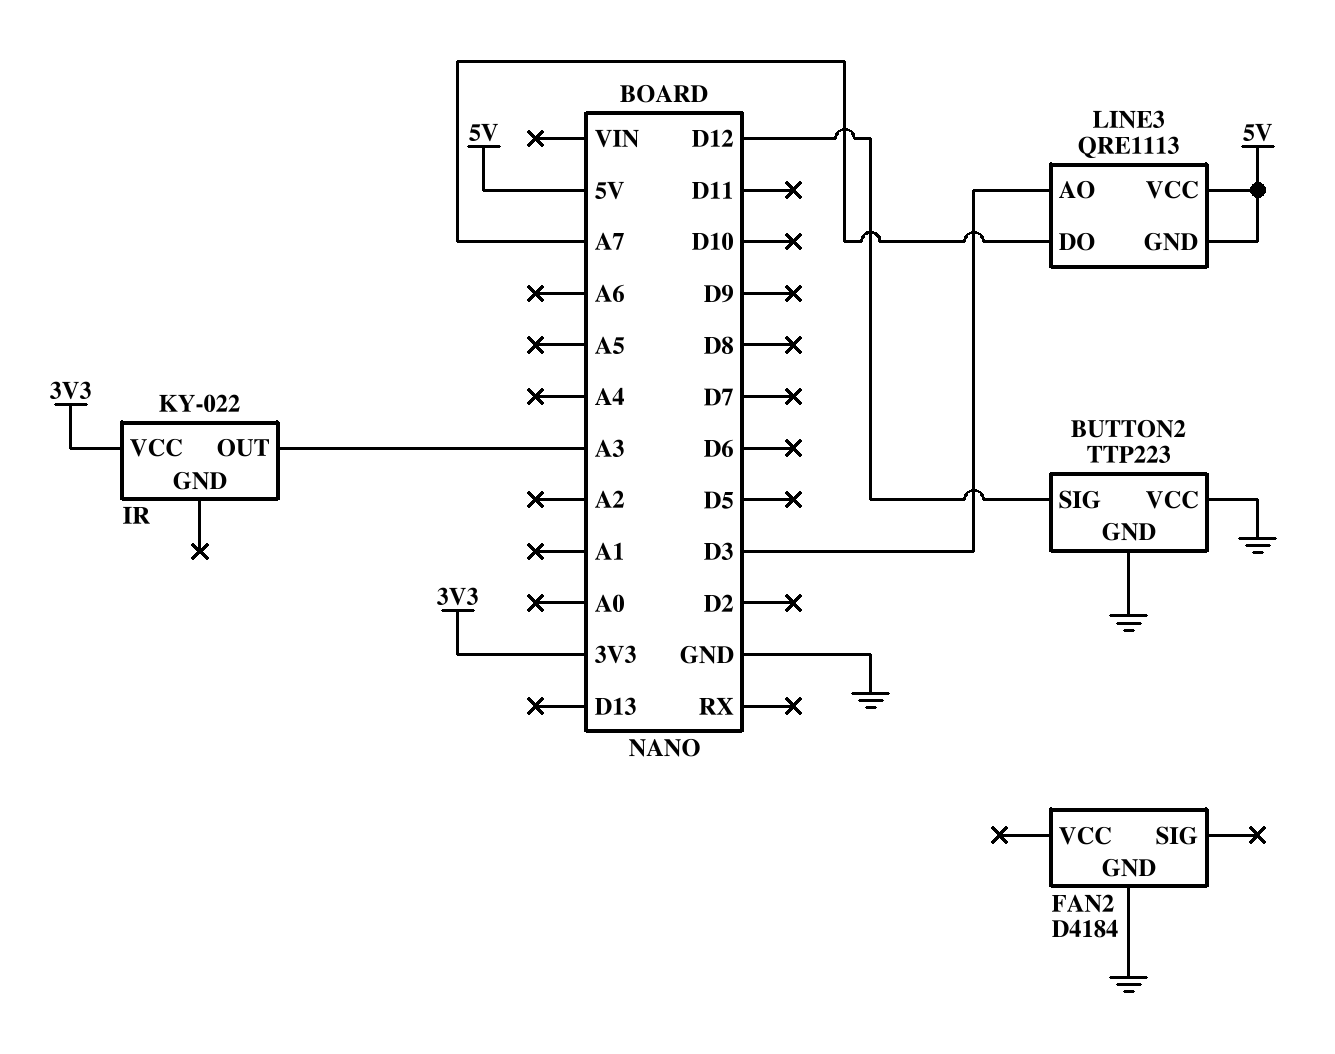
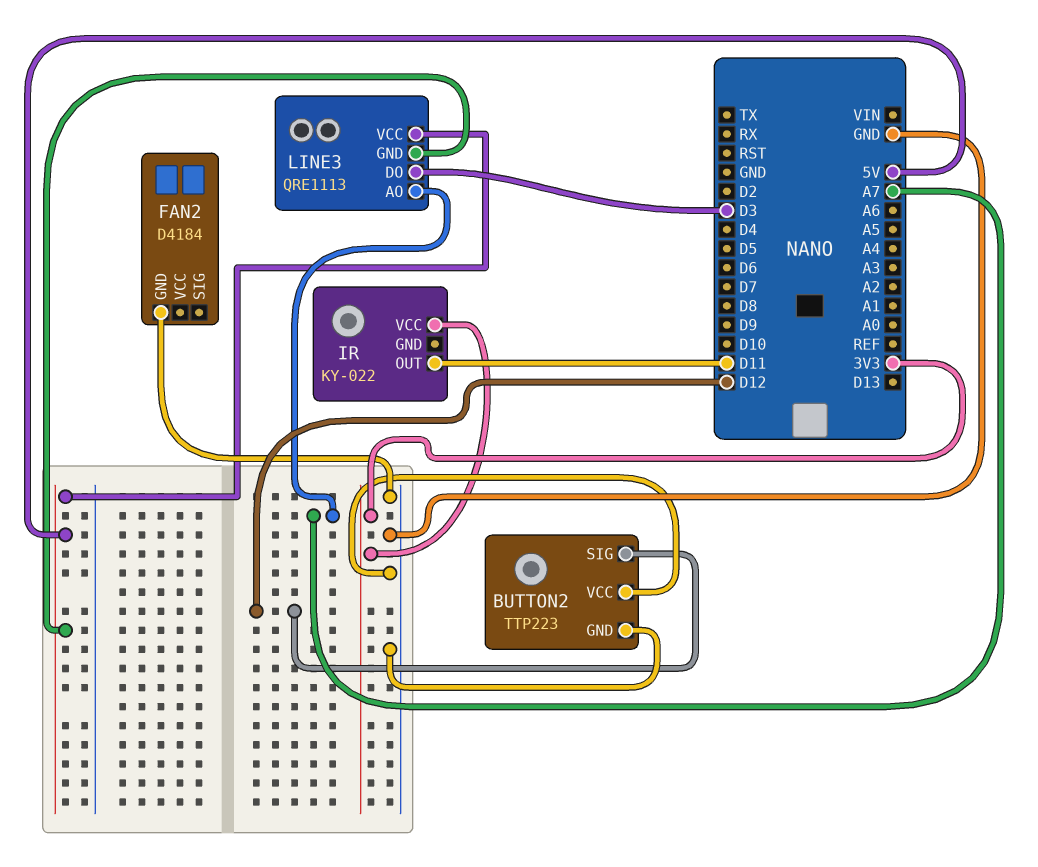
IR pin OUT: A3 -> D11
LINE3 pin AO: D3 -> A7
LINE3 pin DO: A7 -> D3

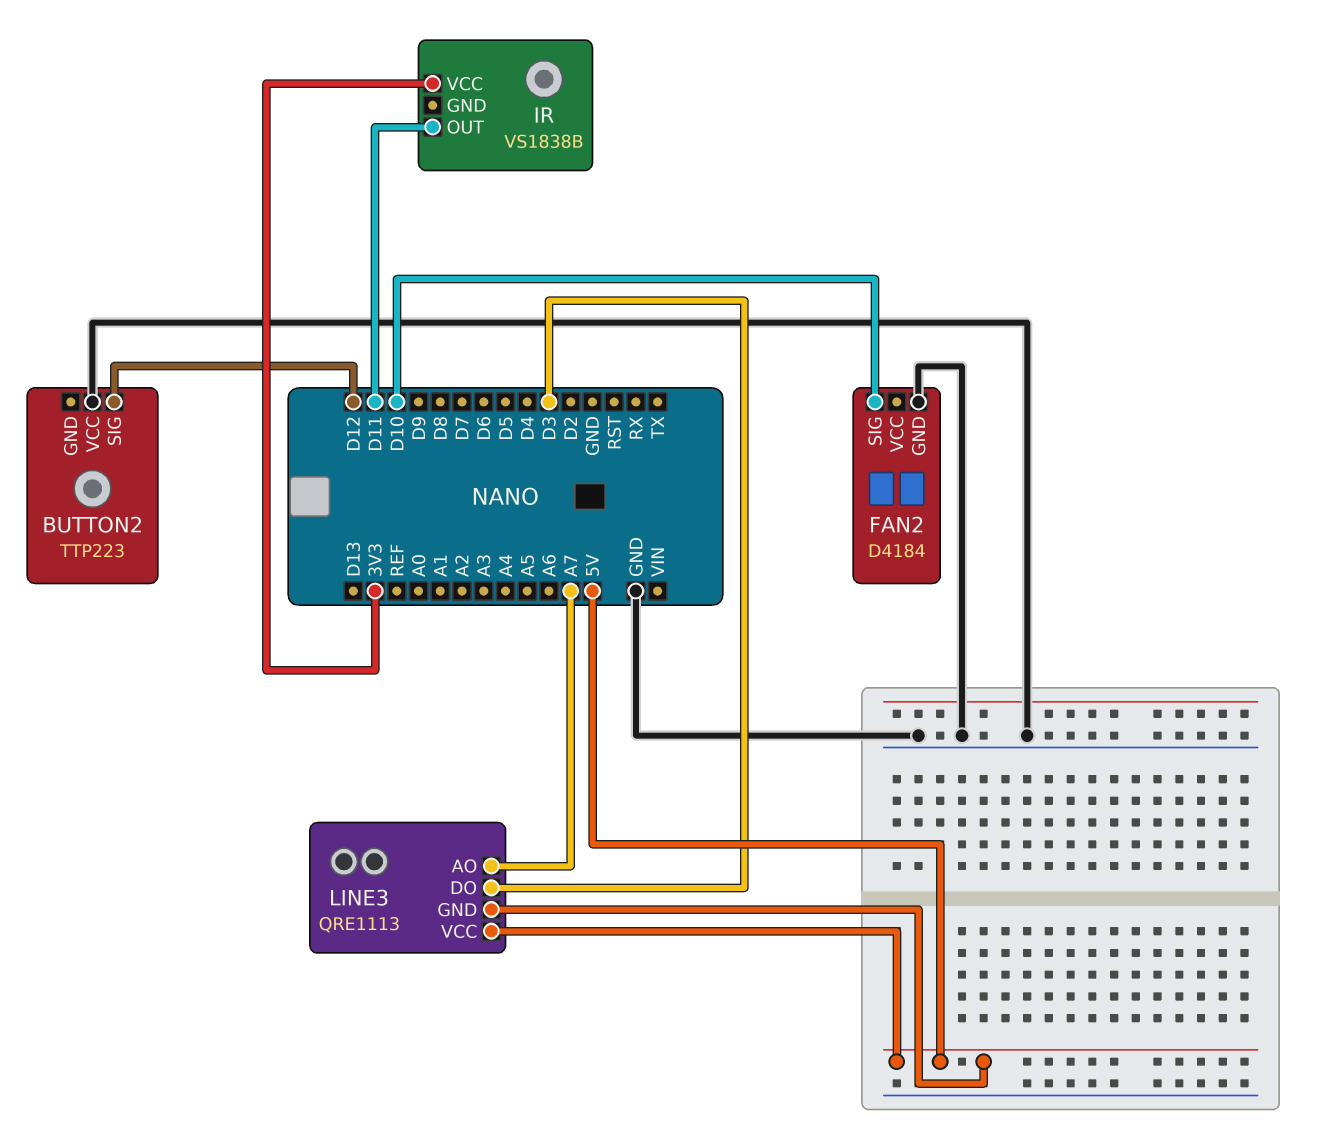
BUTTON2 pin GND: GND -> none
FAN2 pin SIG: none -> D10
IR: KY-022 -> VS1838B

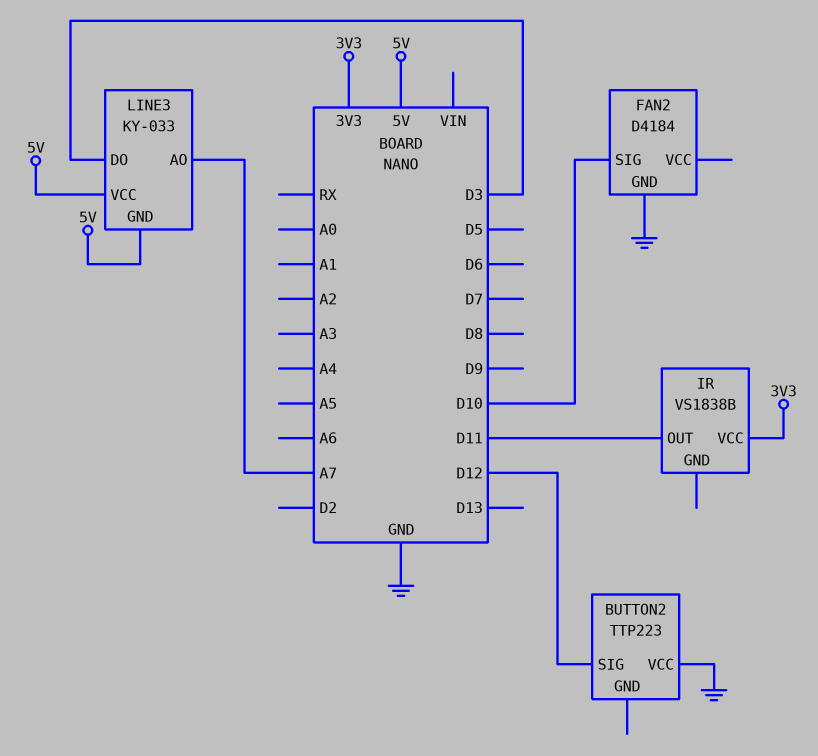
LINE3: QRE1113 -> KY-033

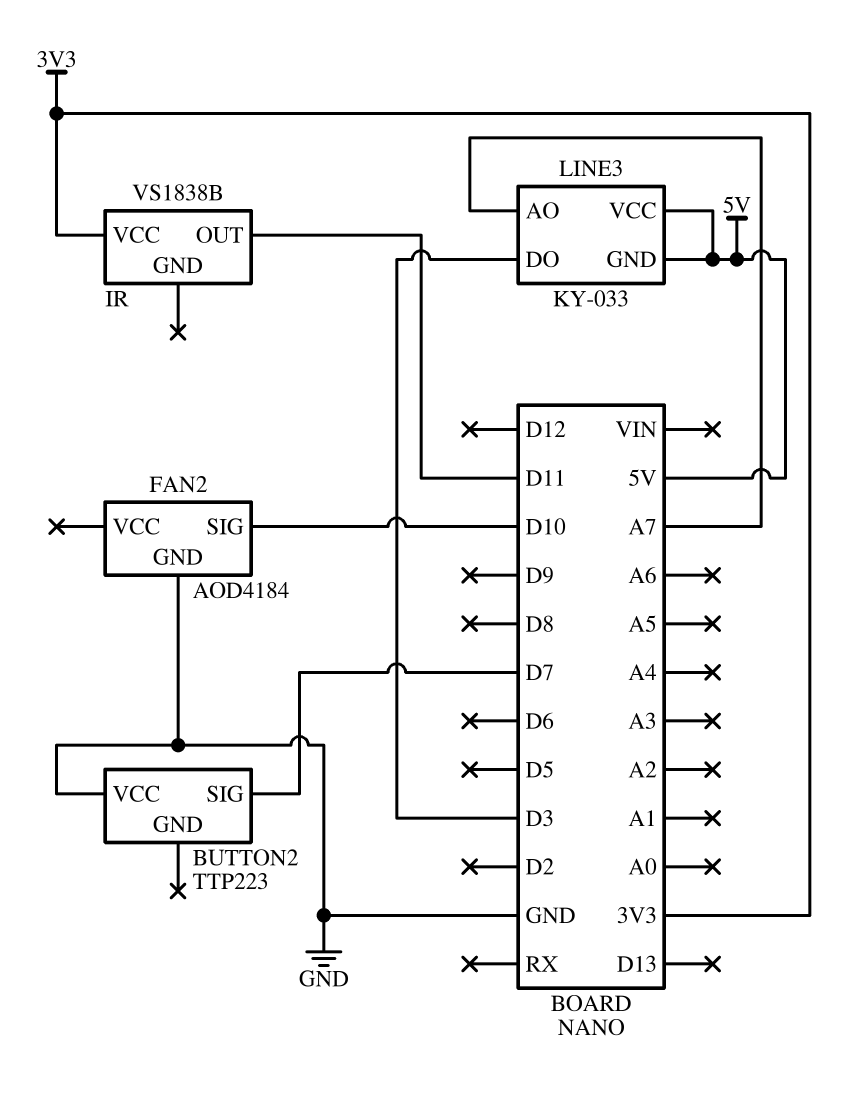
BUTTON2 pin SIG: D12 -> D7
FAN2: D4184 -> AOD4184

